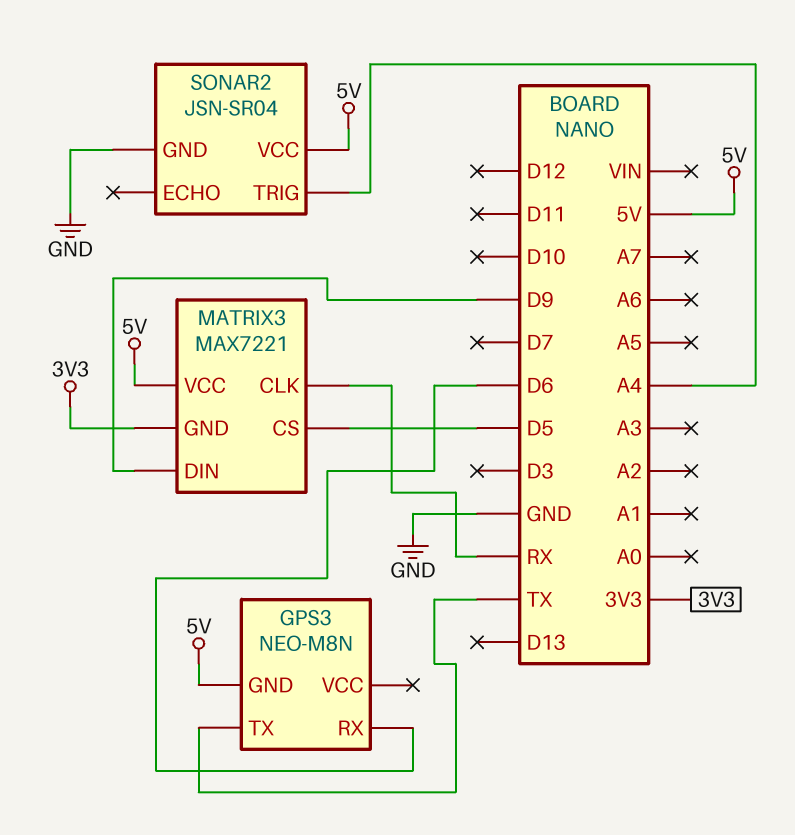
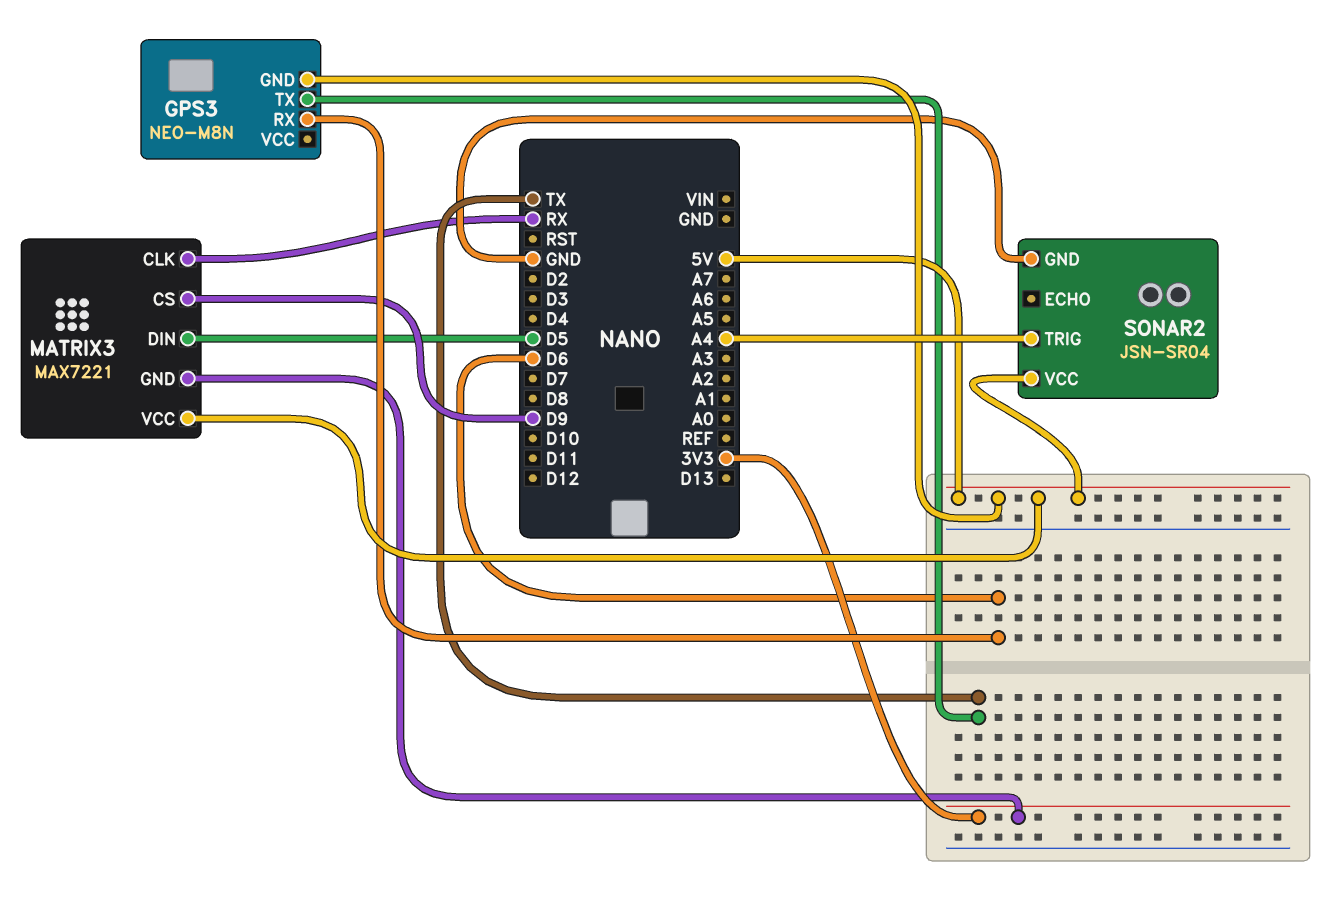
MATRIX3 pin CS: D5 -> D9
MATRIX3 pin DIN: D9 -> D5

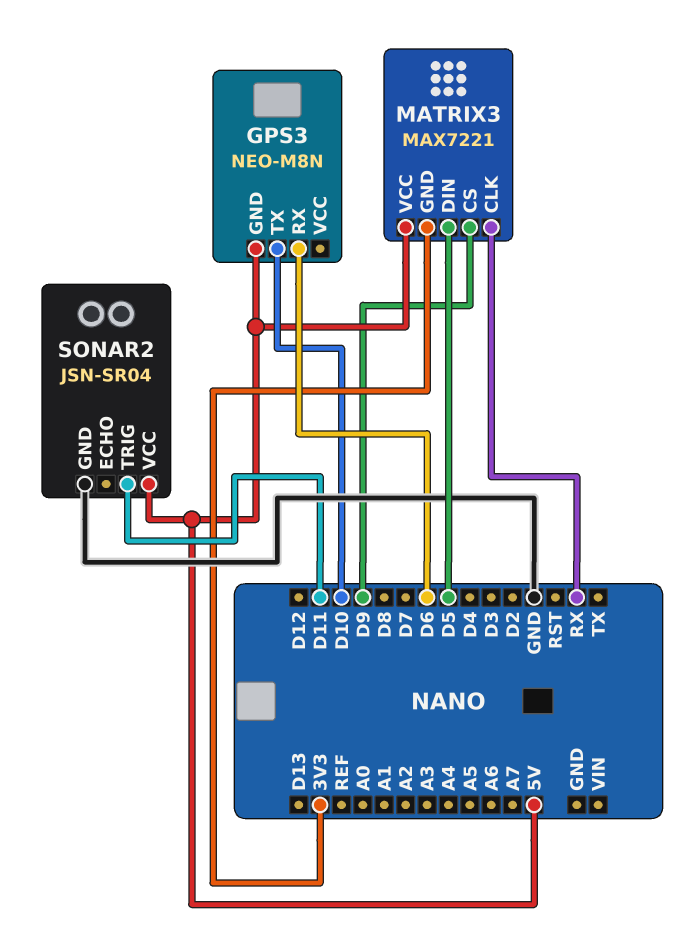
GPS3 pin TX: TX -> D10
SONAR2 pin TRIG: A4 -> D11

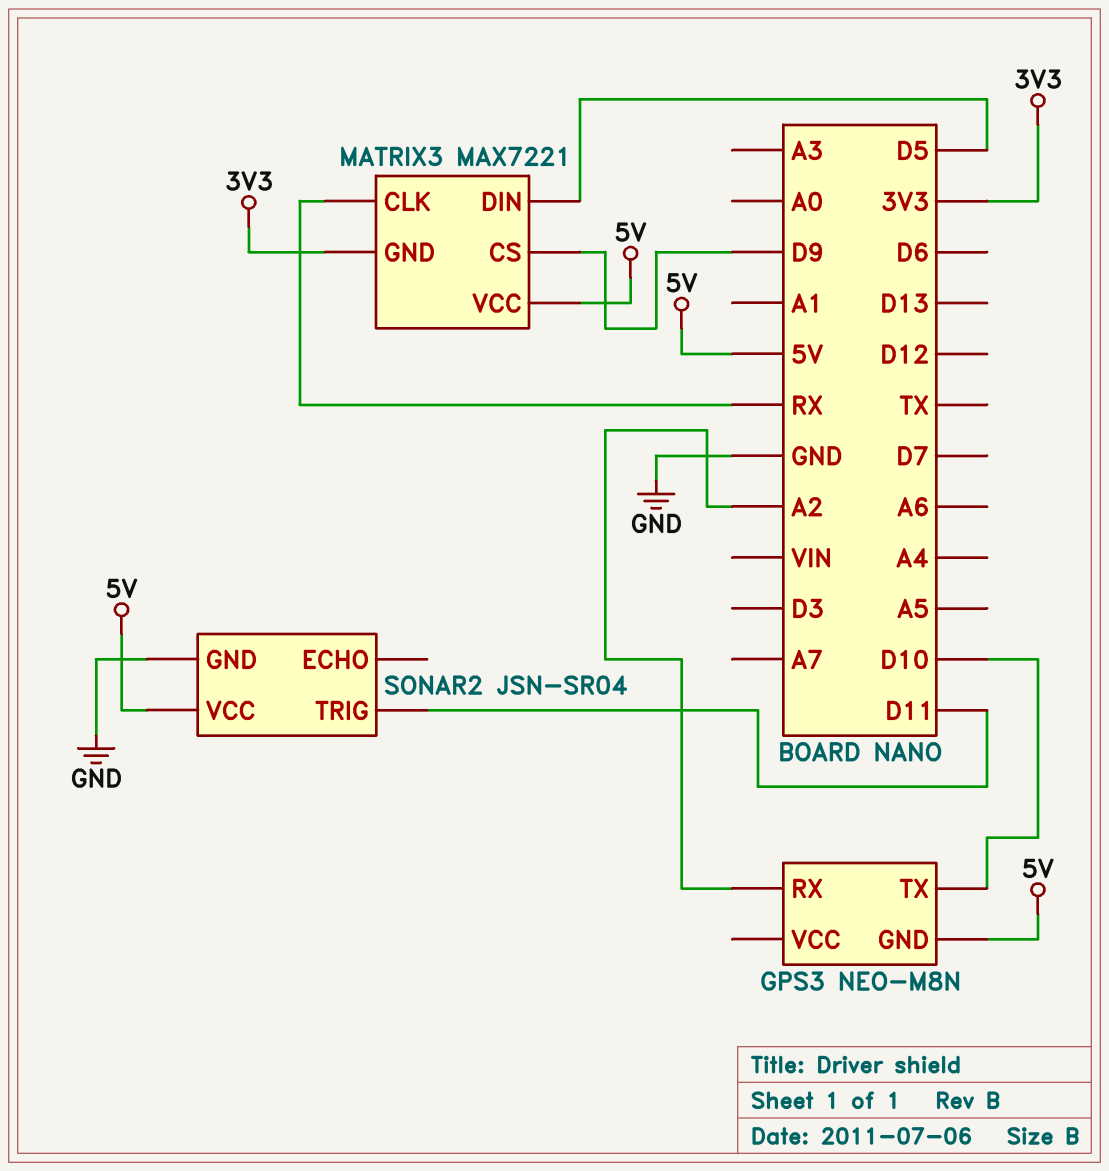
GPS3 pin RX: D6 -> A2

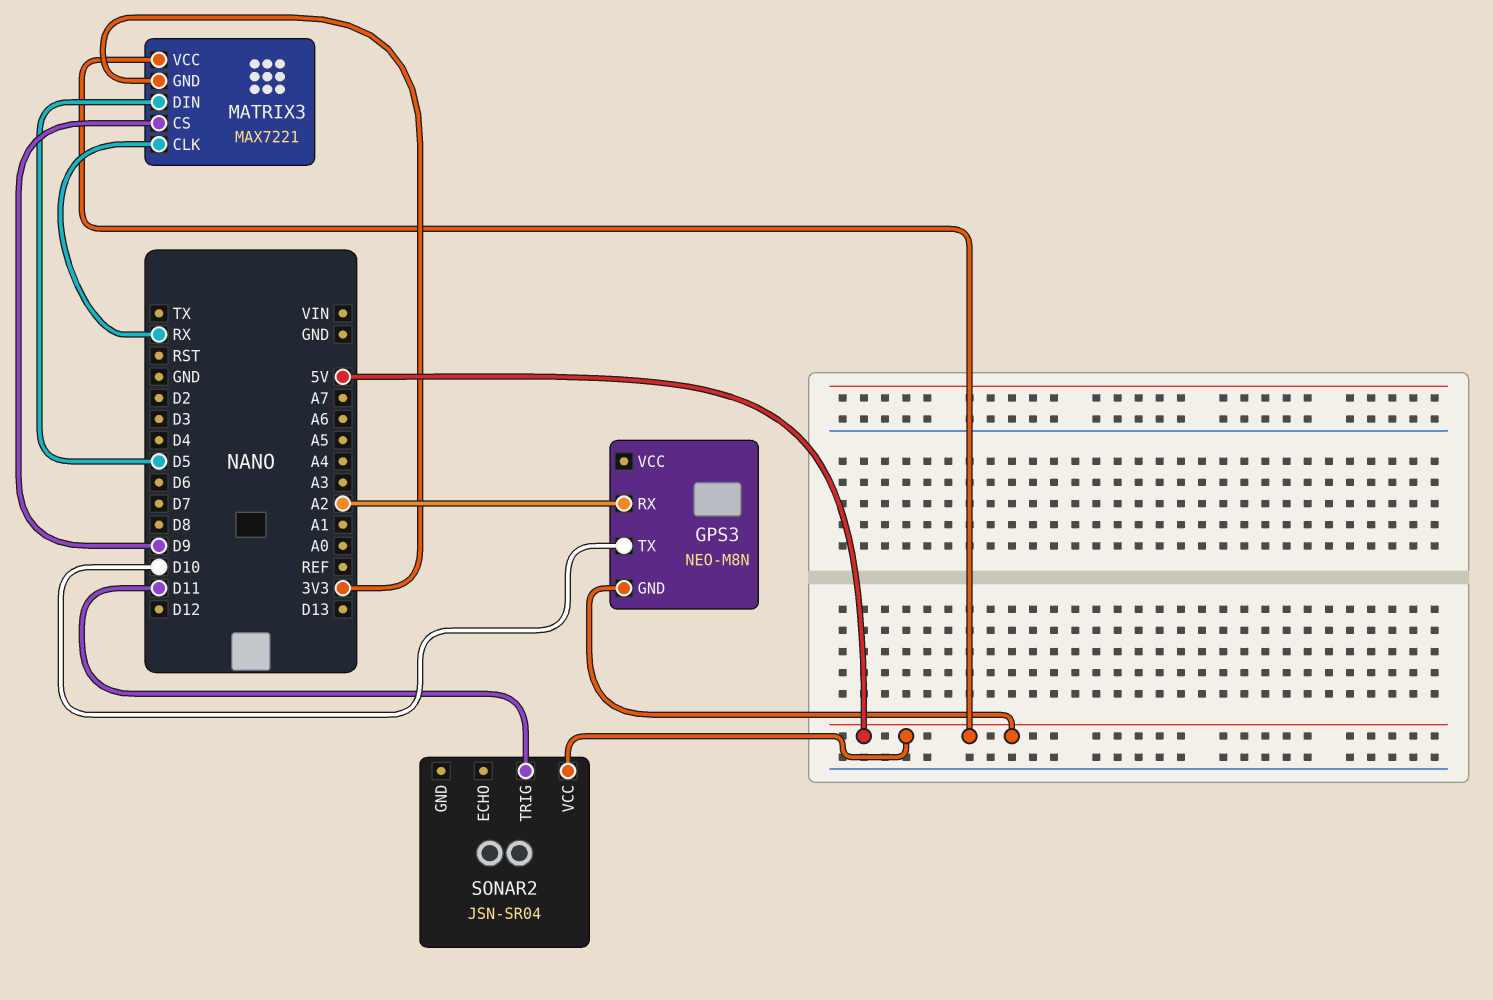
SONAR2 pin GND: GND -> none

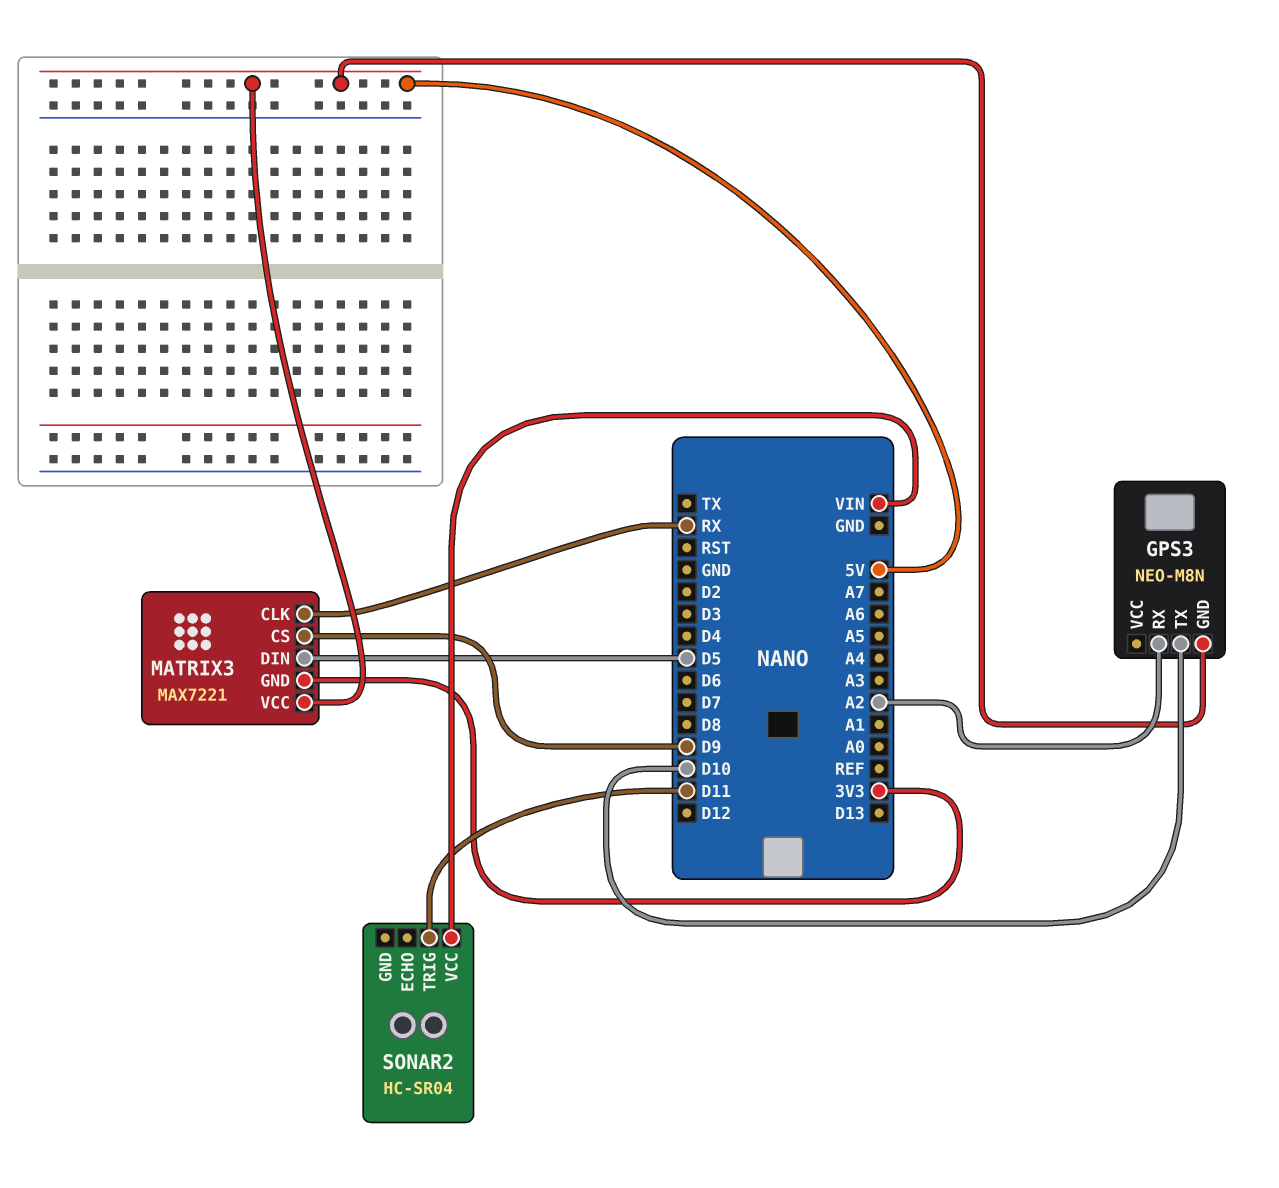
SONAR2: JSN-SR04 -> HC-SR04
SONAR2 pin VCC: 5V -> VIN

